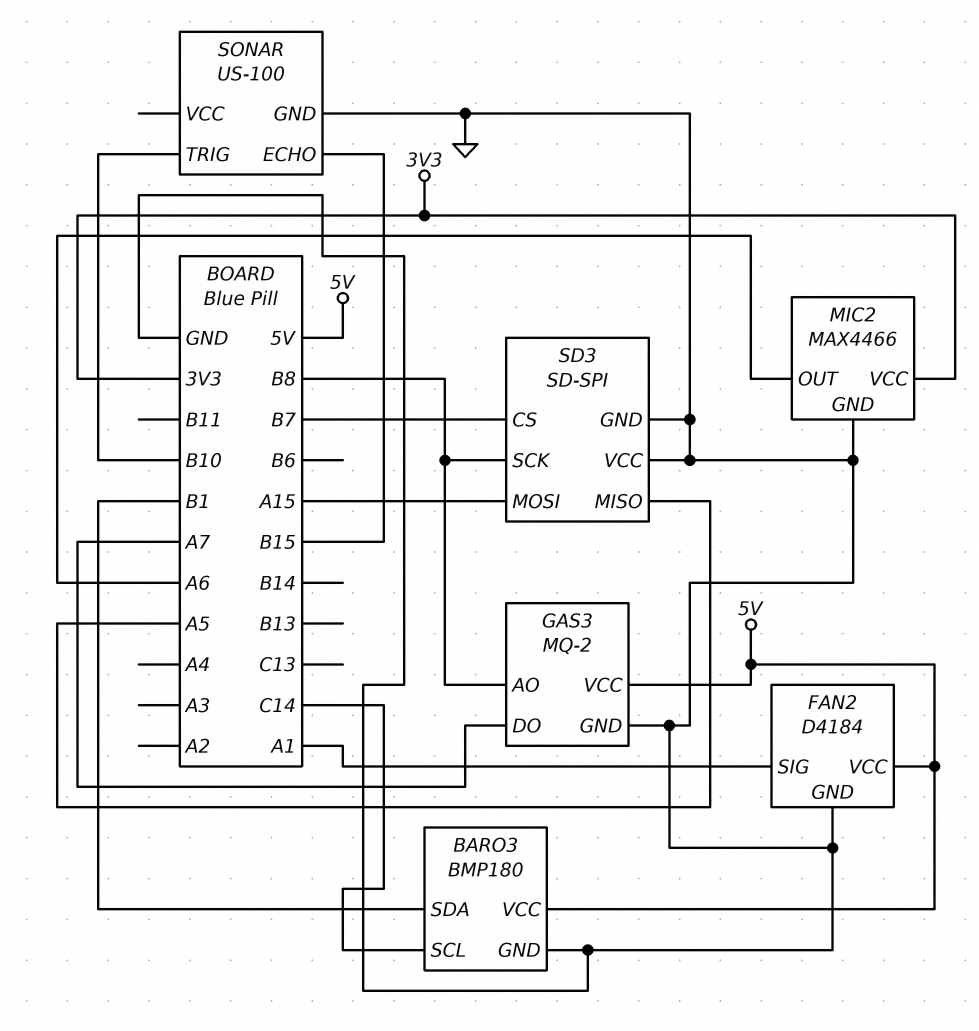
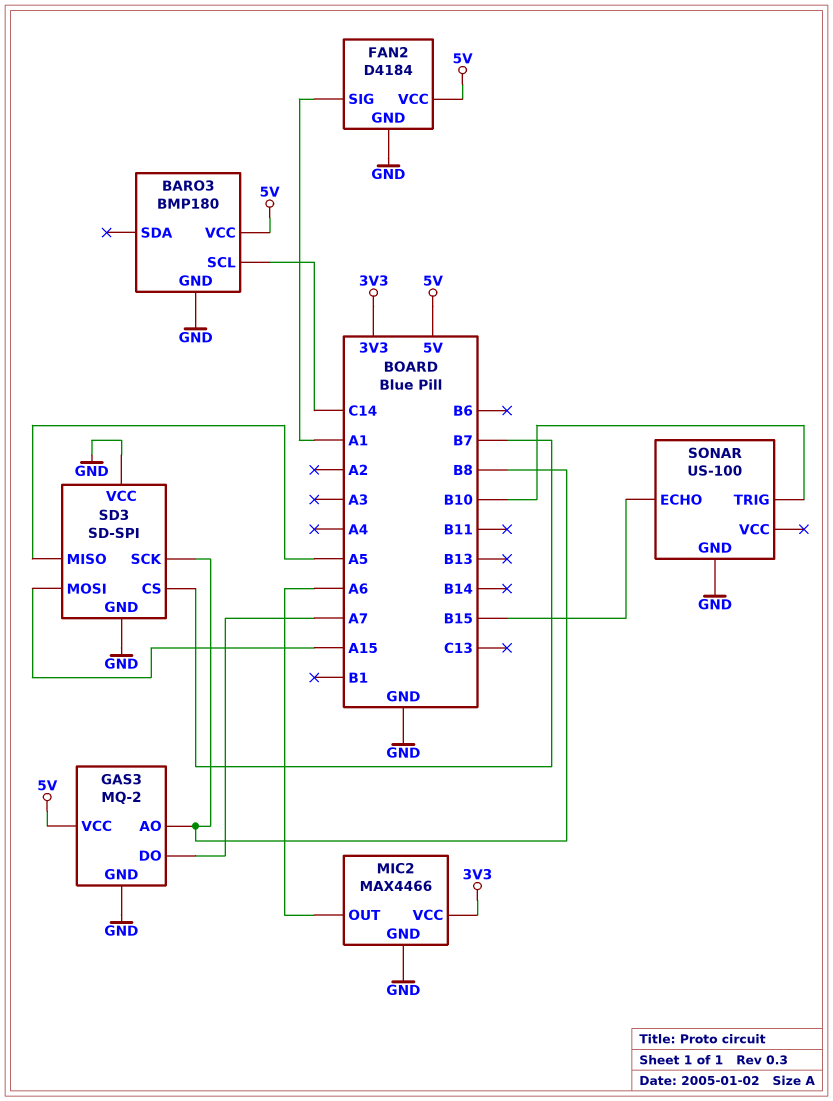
BARO3 pin SDA: B1 -> none

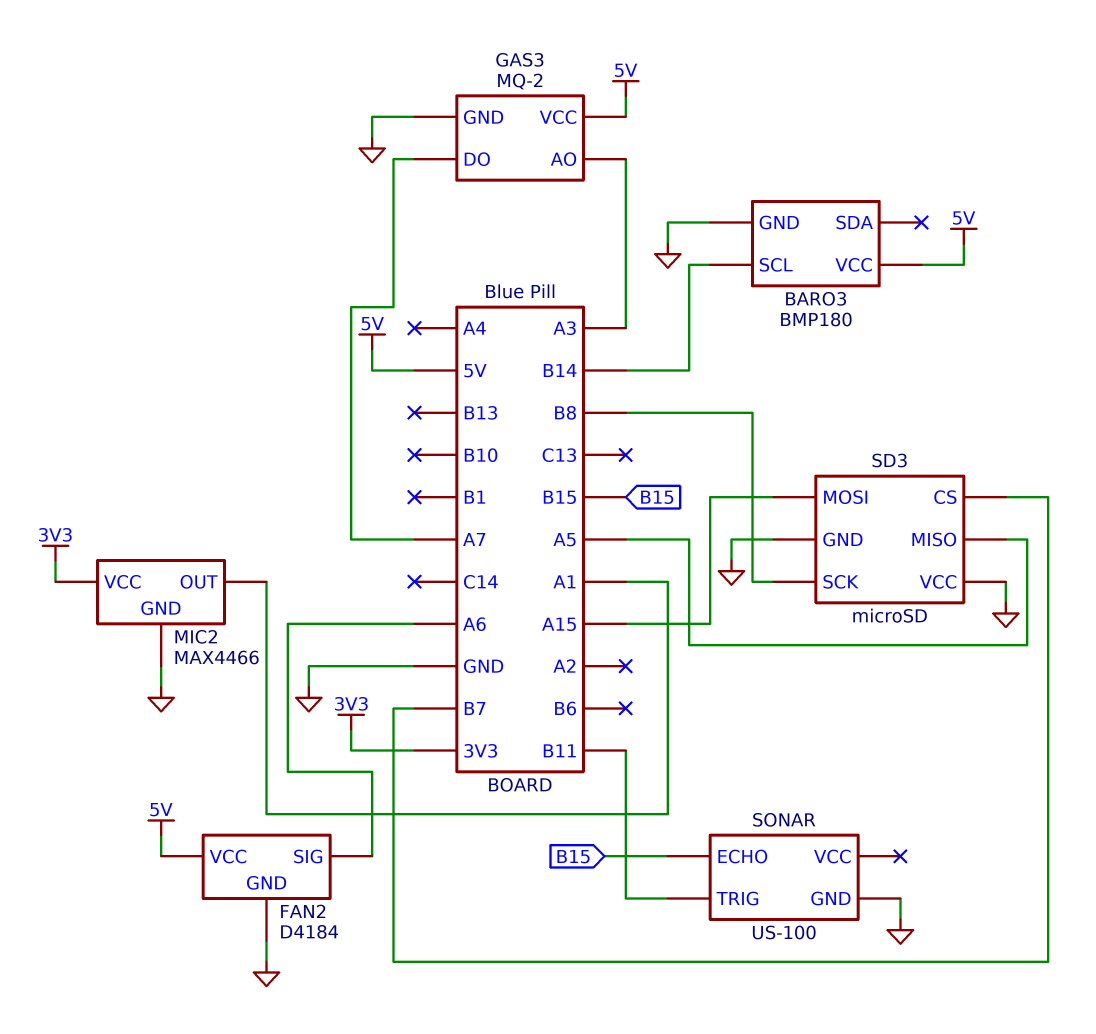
BARO3 pin SCL: C14 -> B14
FAN2 pin SIG: A1 -> A6
GAS3 pin AO: B8 -> A3
MIC2 pin OUT: A6 -> A1
SD3: SD-SPI -> microSD
SONAR pin TRIG: B10 -> B11

